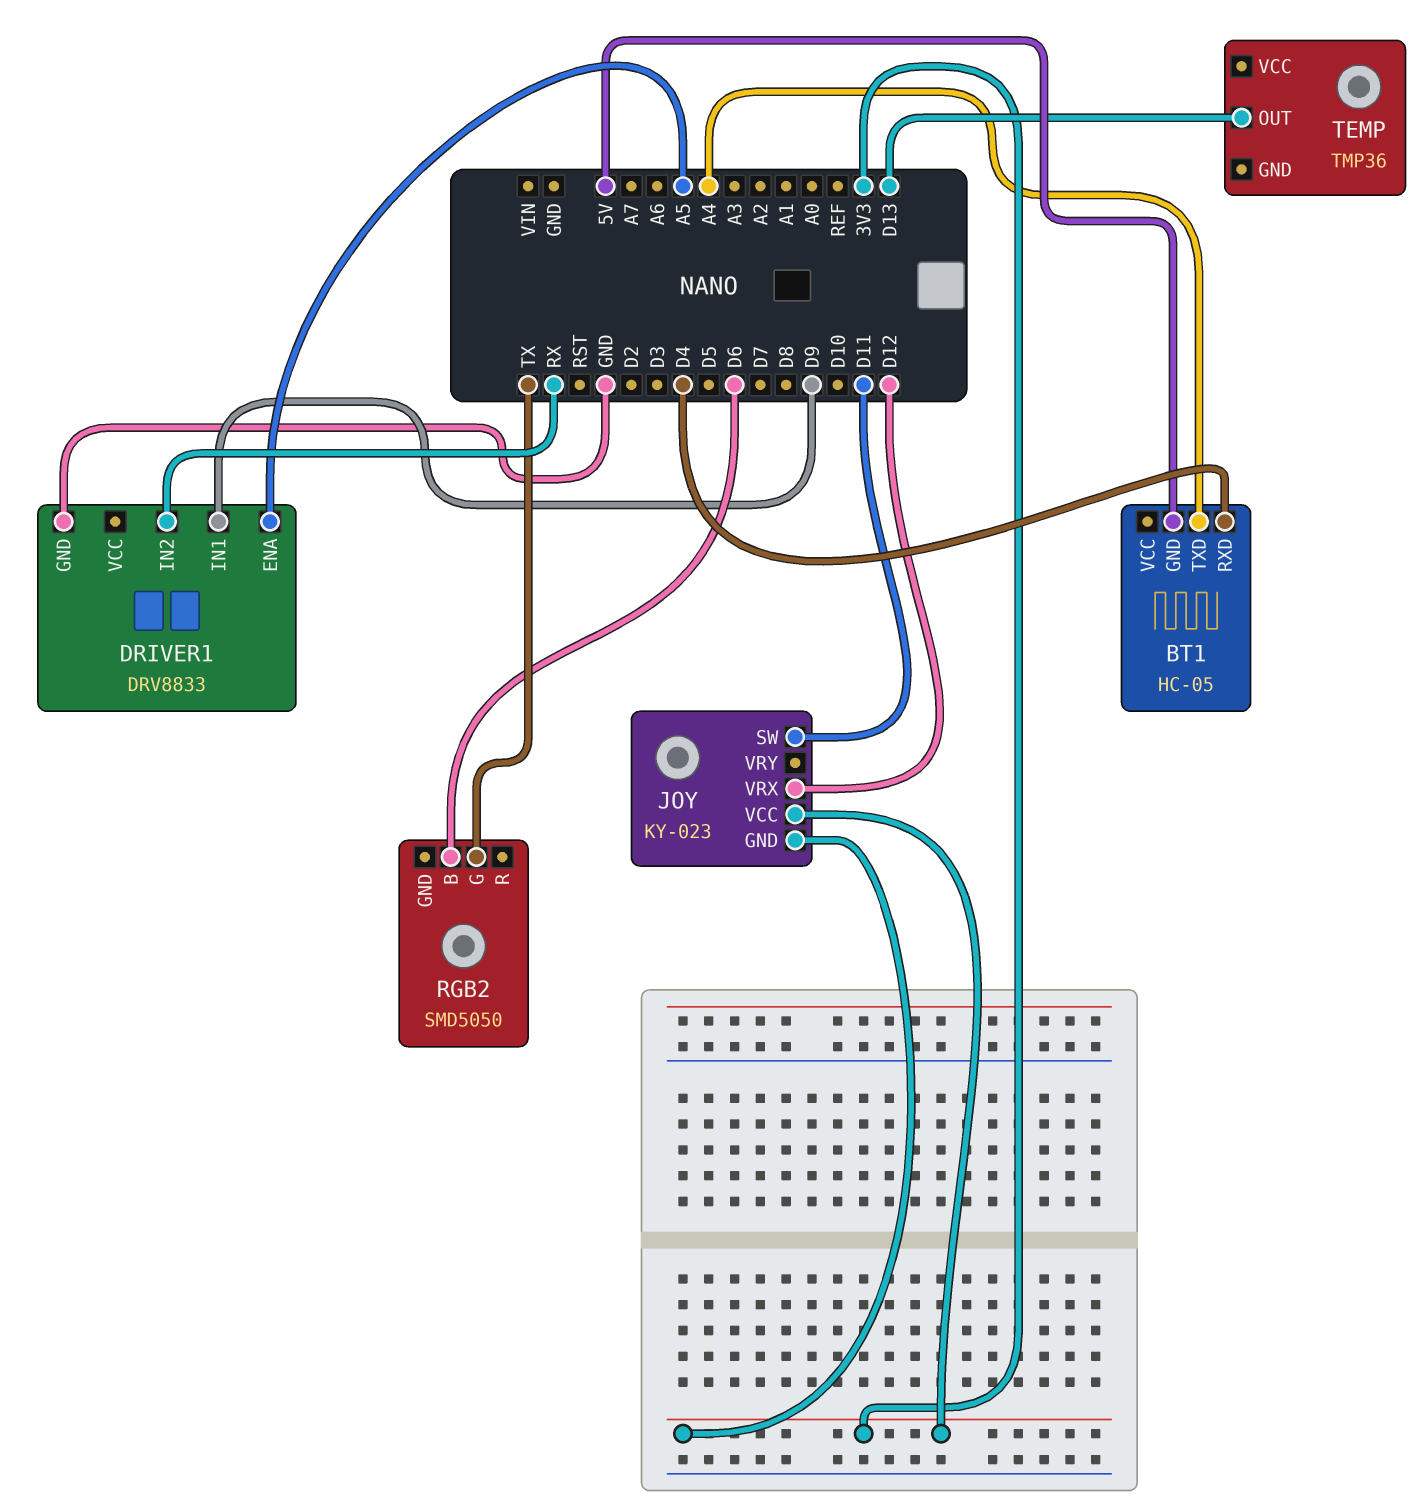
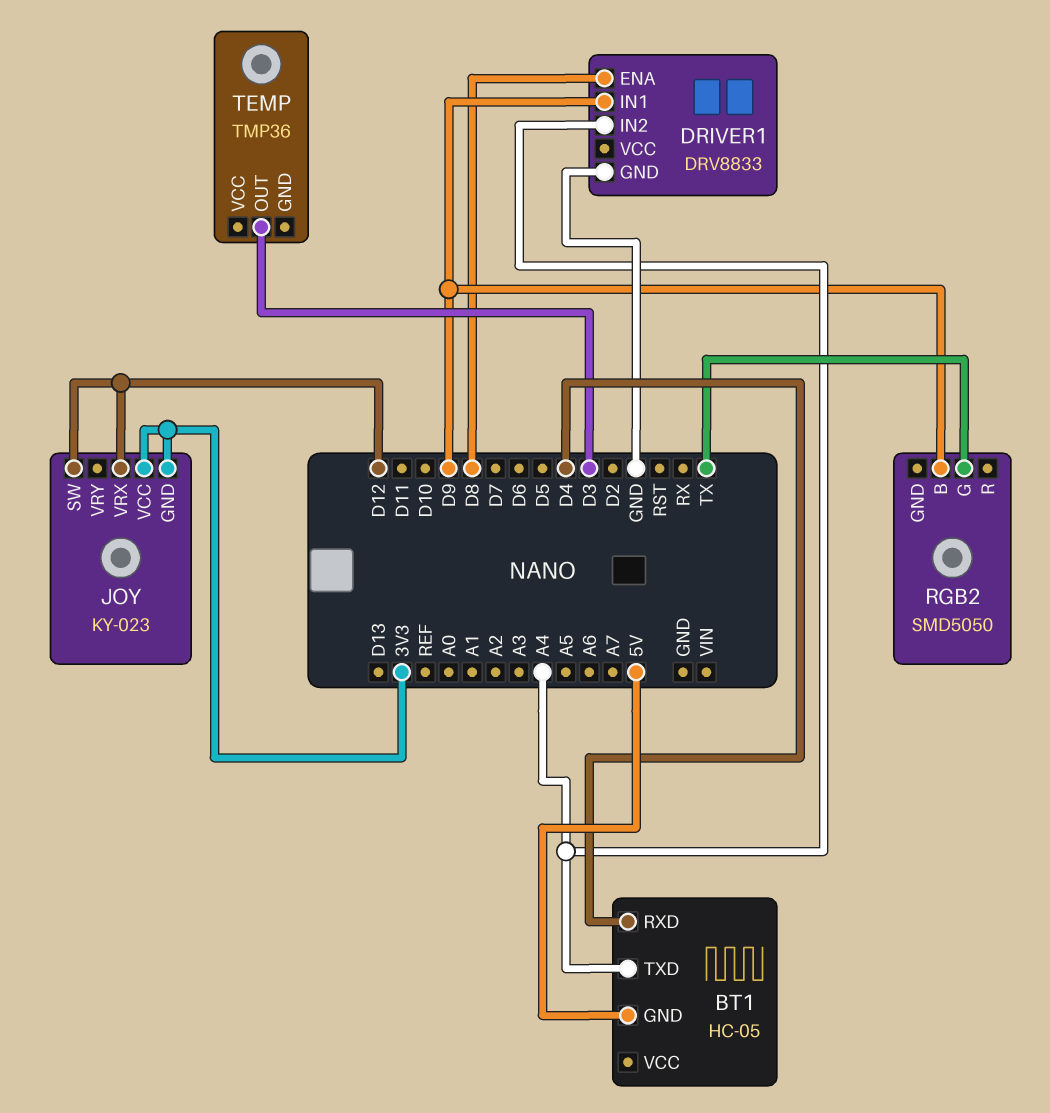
DRIVER1 pin ENA: A5 -> D8
DRIVER1 pin IN2: RX -> A4
JOY pin SW: D11 -> D12
RGB2 pin B: D6 -> D9
TEMP pin OUT: D13 -> D3

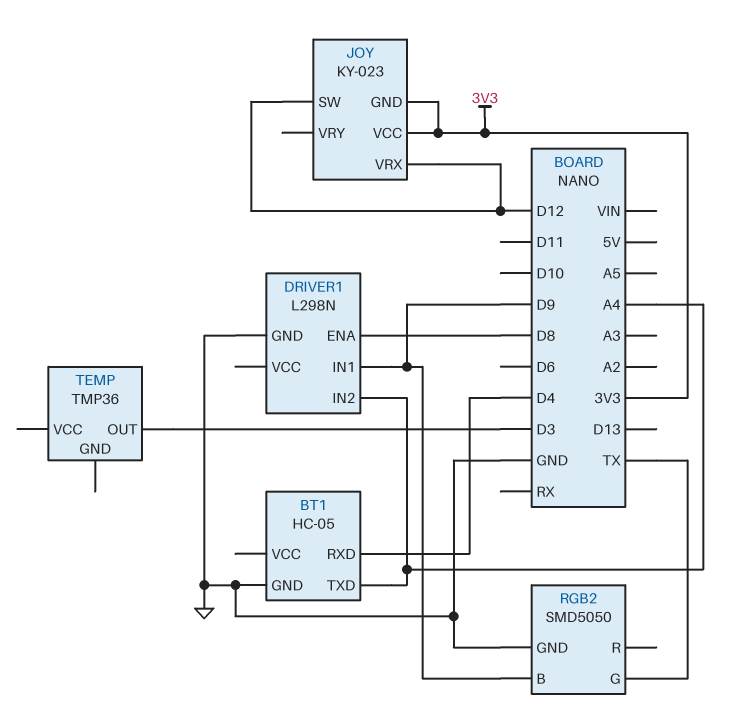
BT1 pin GND: 5V -> GND
DRIVER1: DRV8833 -> L298N
RGB2 pin GND: none -> GND

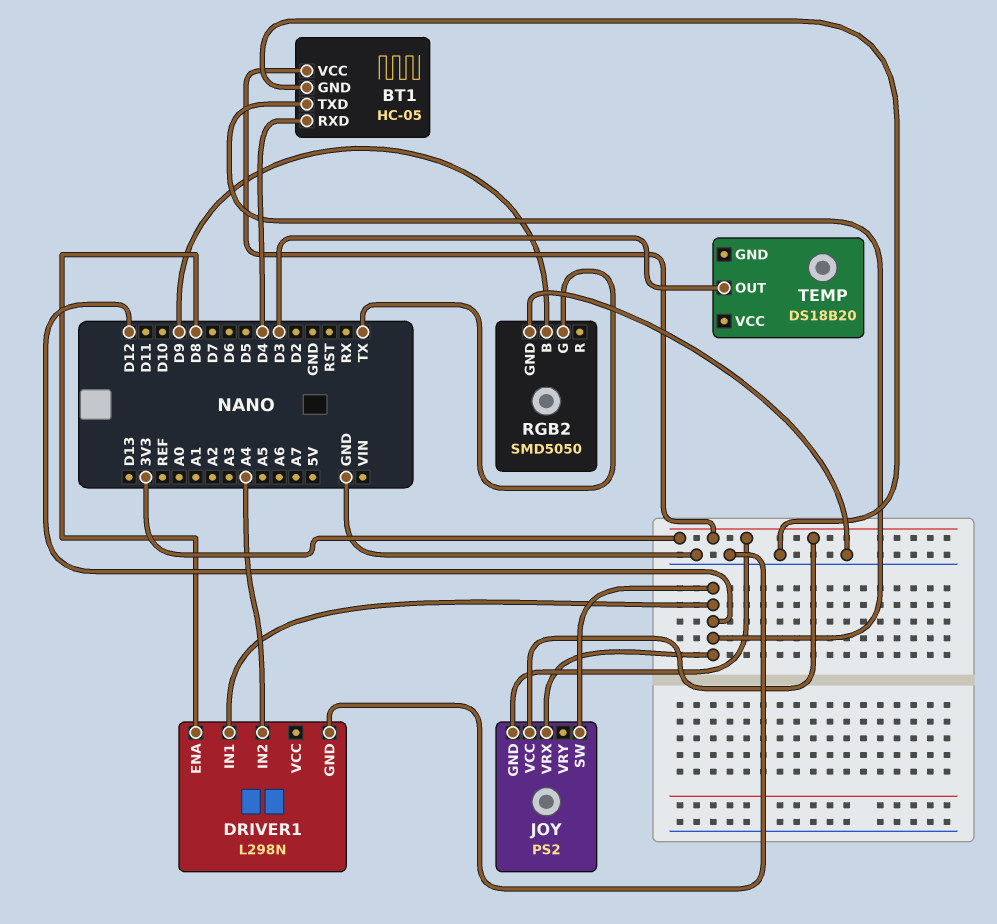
BT1 pin TXD: A4 -> D12
BT1 pin VCC: none -> 3V3
DRIVER1 pin IN1: D9 -> D12
JOY: KY-023 -> PS2
TEMP: TMP36 -> DS18B20

